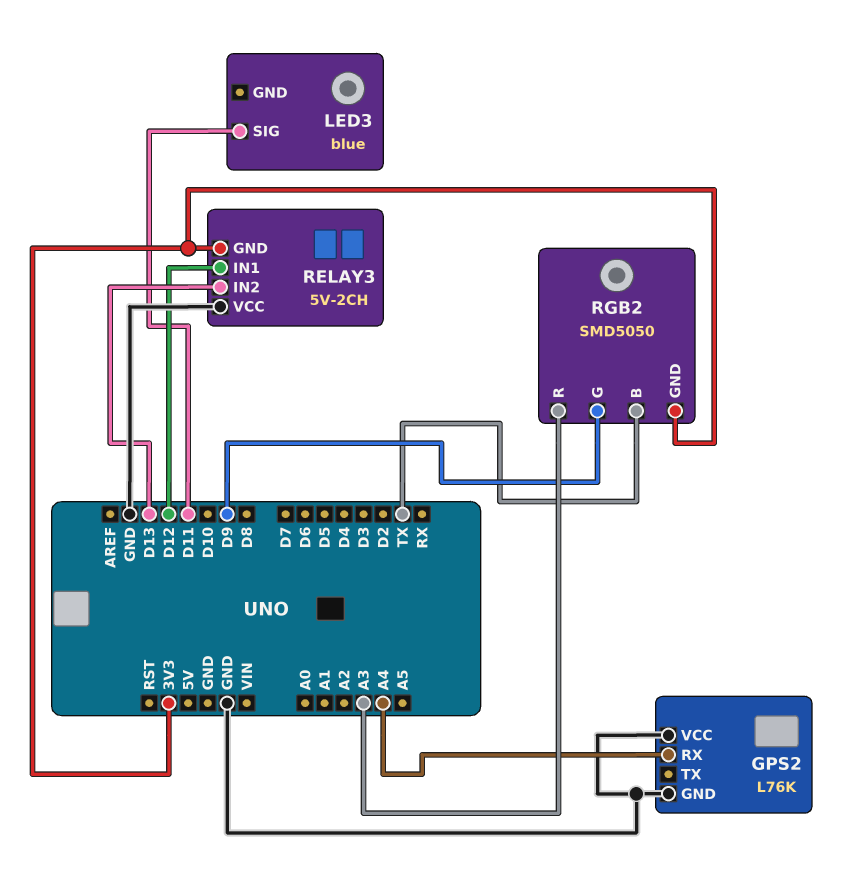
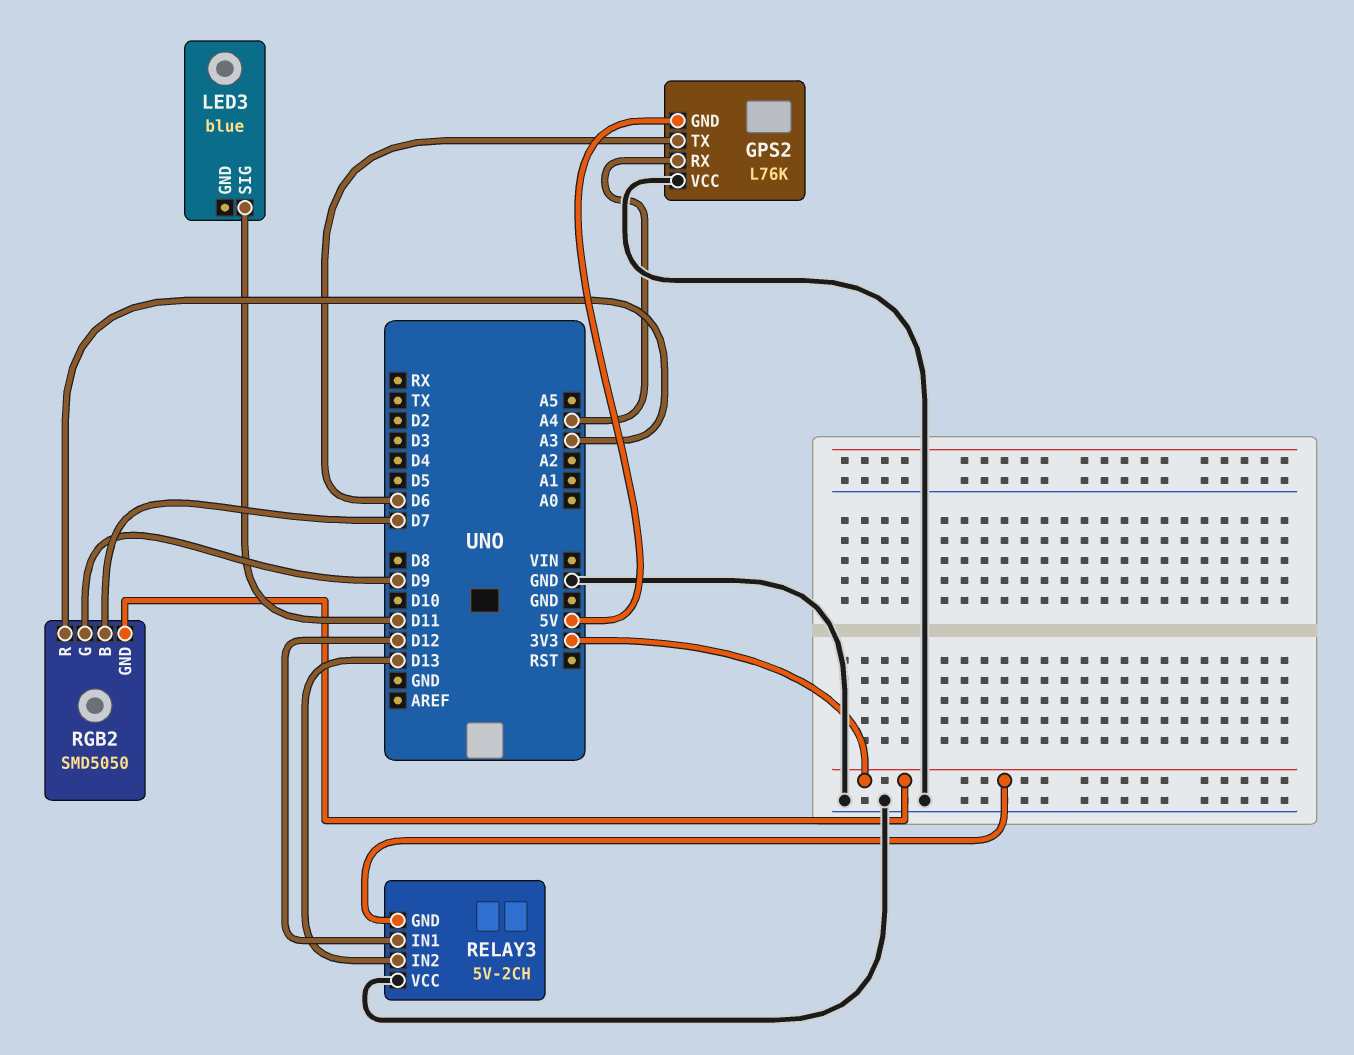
GPS2 pin GND: GND -> 5V
GPS2 pin TX: none -> D6
RGB2 pin B: TX -> D7

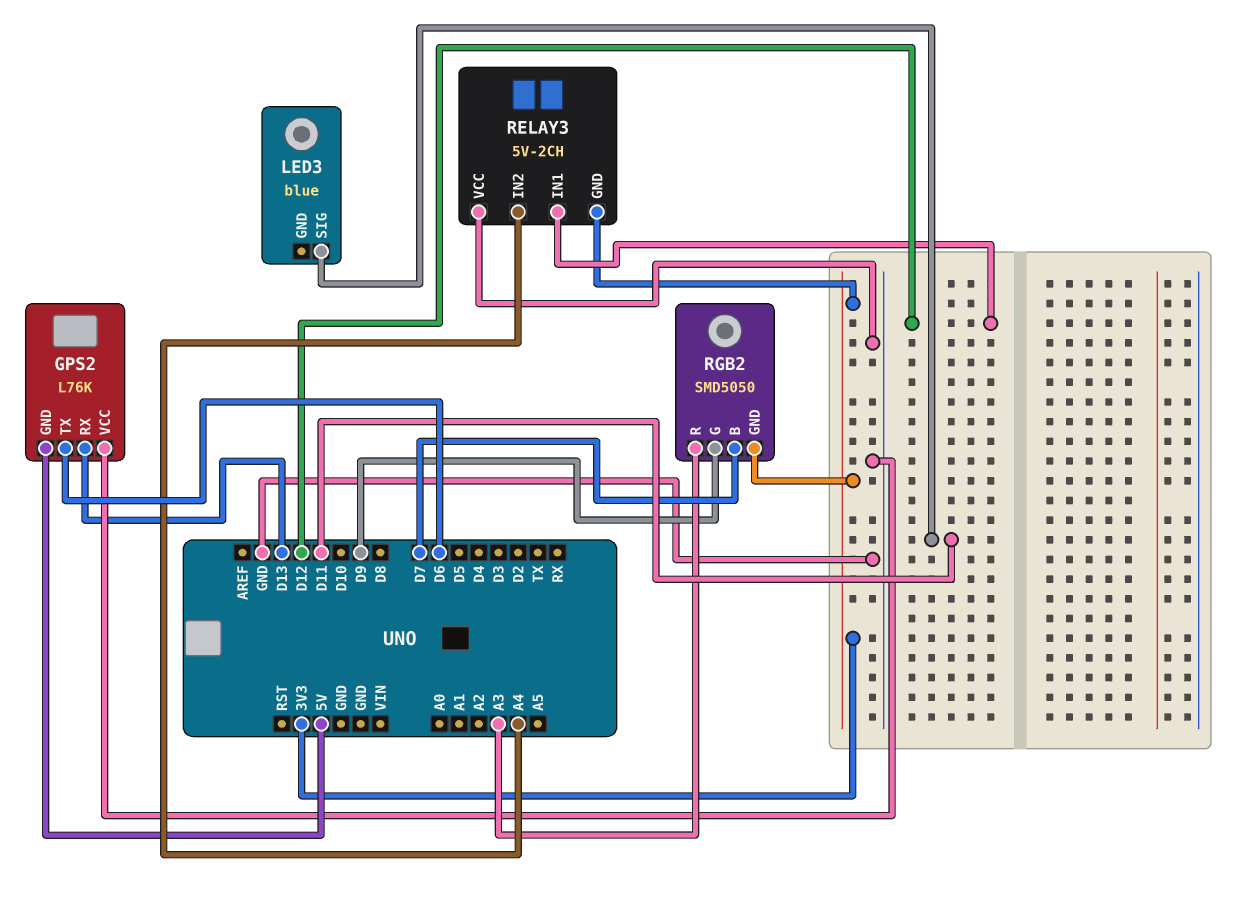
GPS2 pin RX: A4 -> D13
RELAY3 pin IN2: D13 -> A4

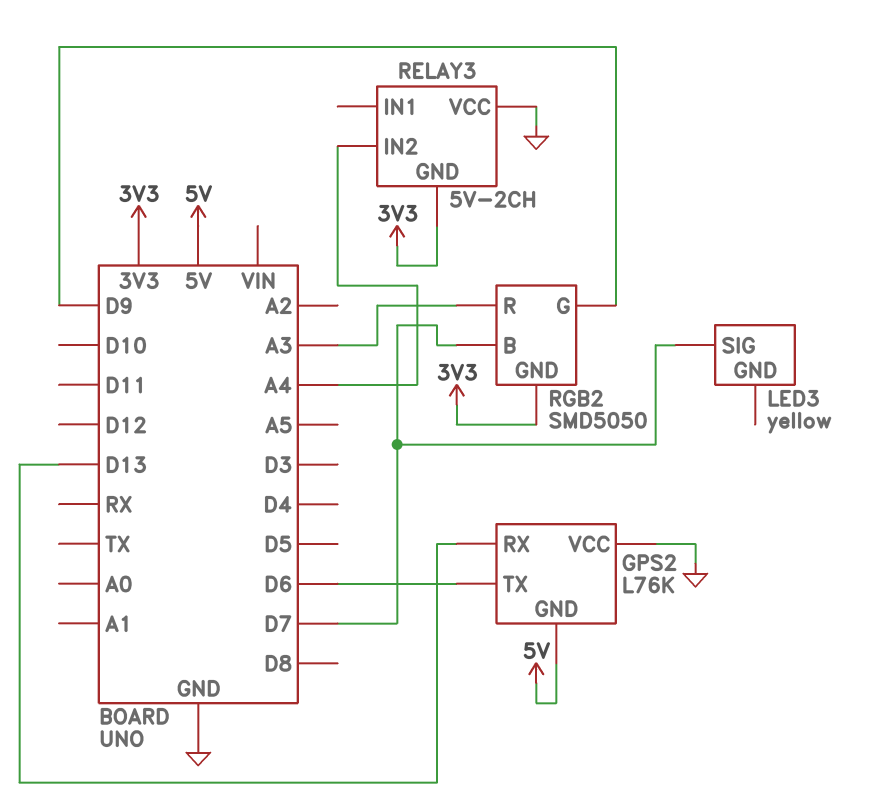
LED3: blue -> yellow
LED3 pin SIG: D11 -> D7
RELAY3 pin IN1: D12 -> none

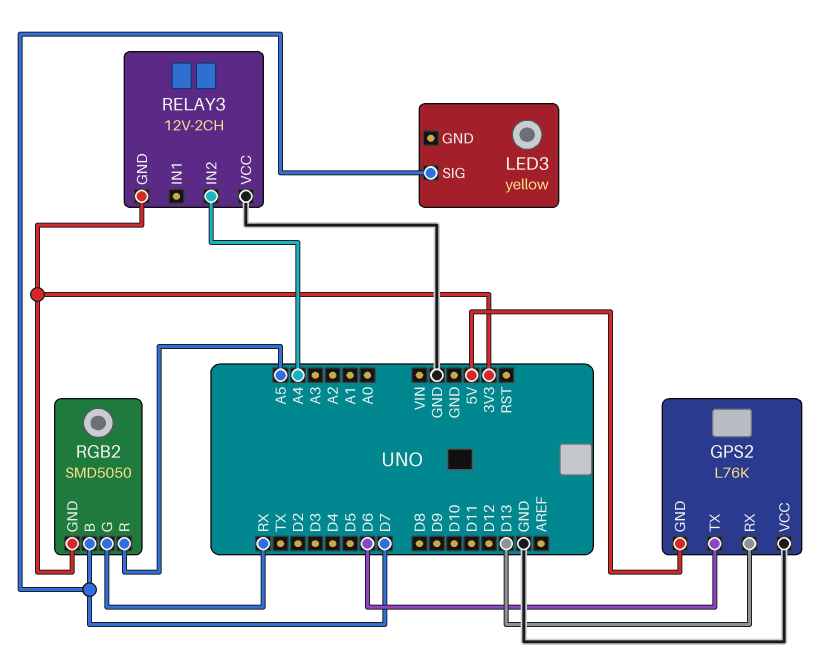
RELAY3: 5V-2CH -> 12V-2CH
RGB2 pin G: D9 -> RX
RGB2 pin R: A3 -> A5

